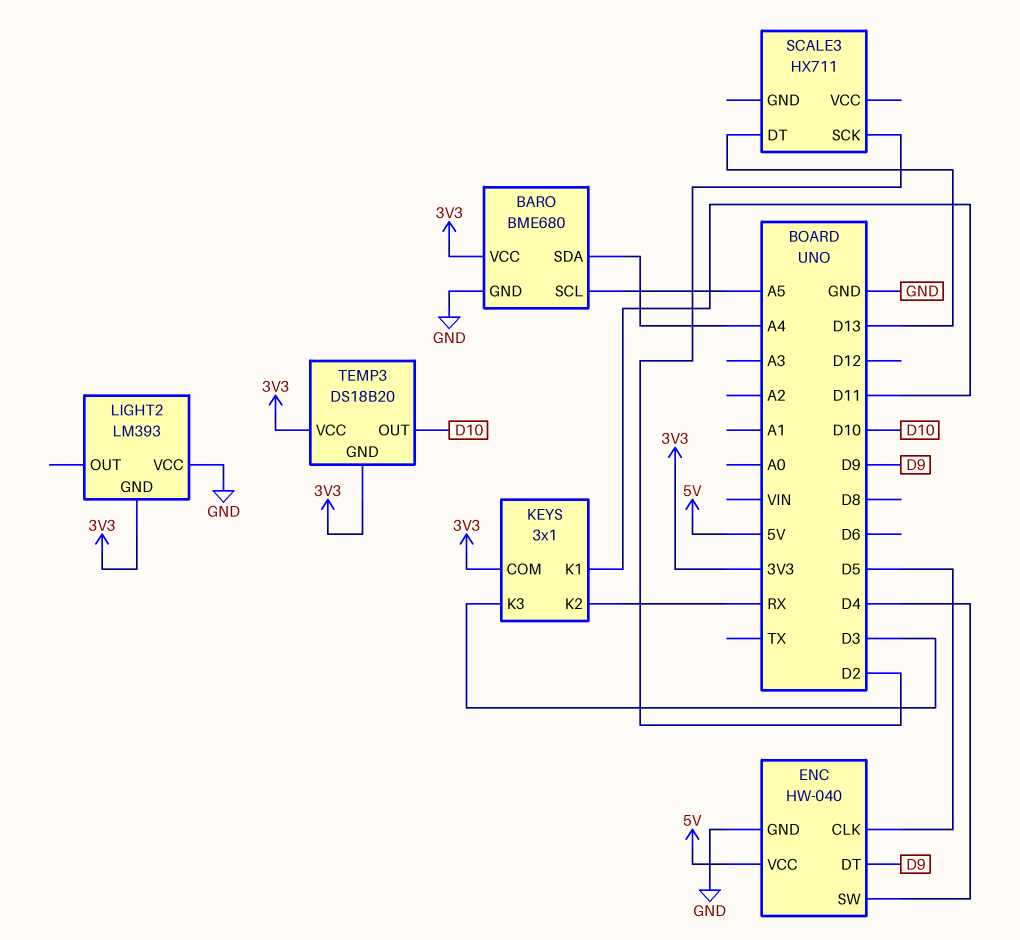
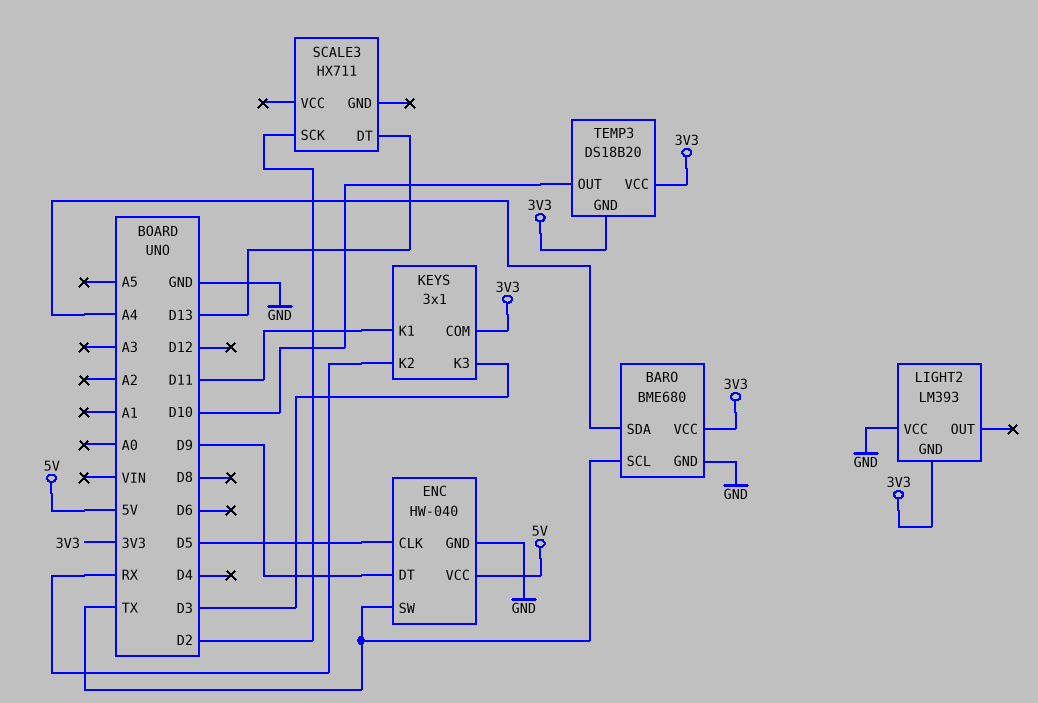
BARO pin SCL: A5 -> TX
ENC pin SW: D4 -> TX

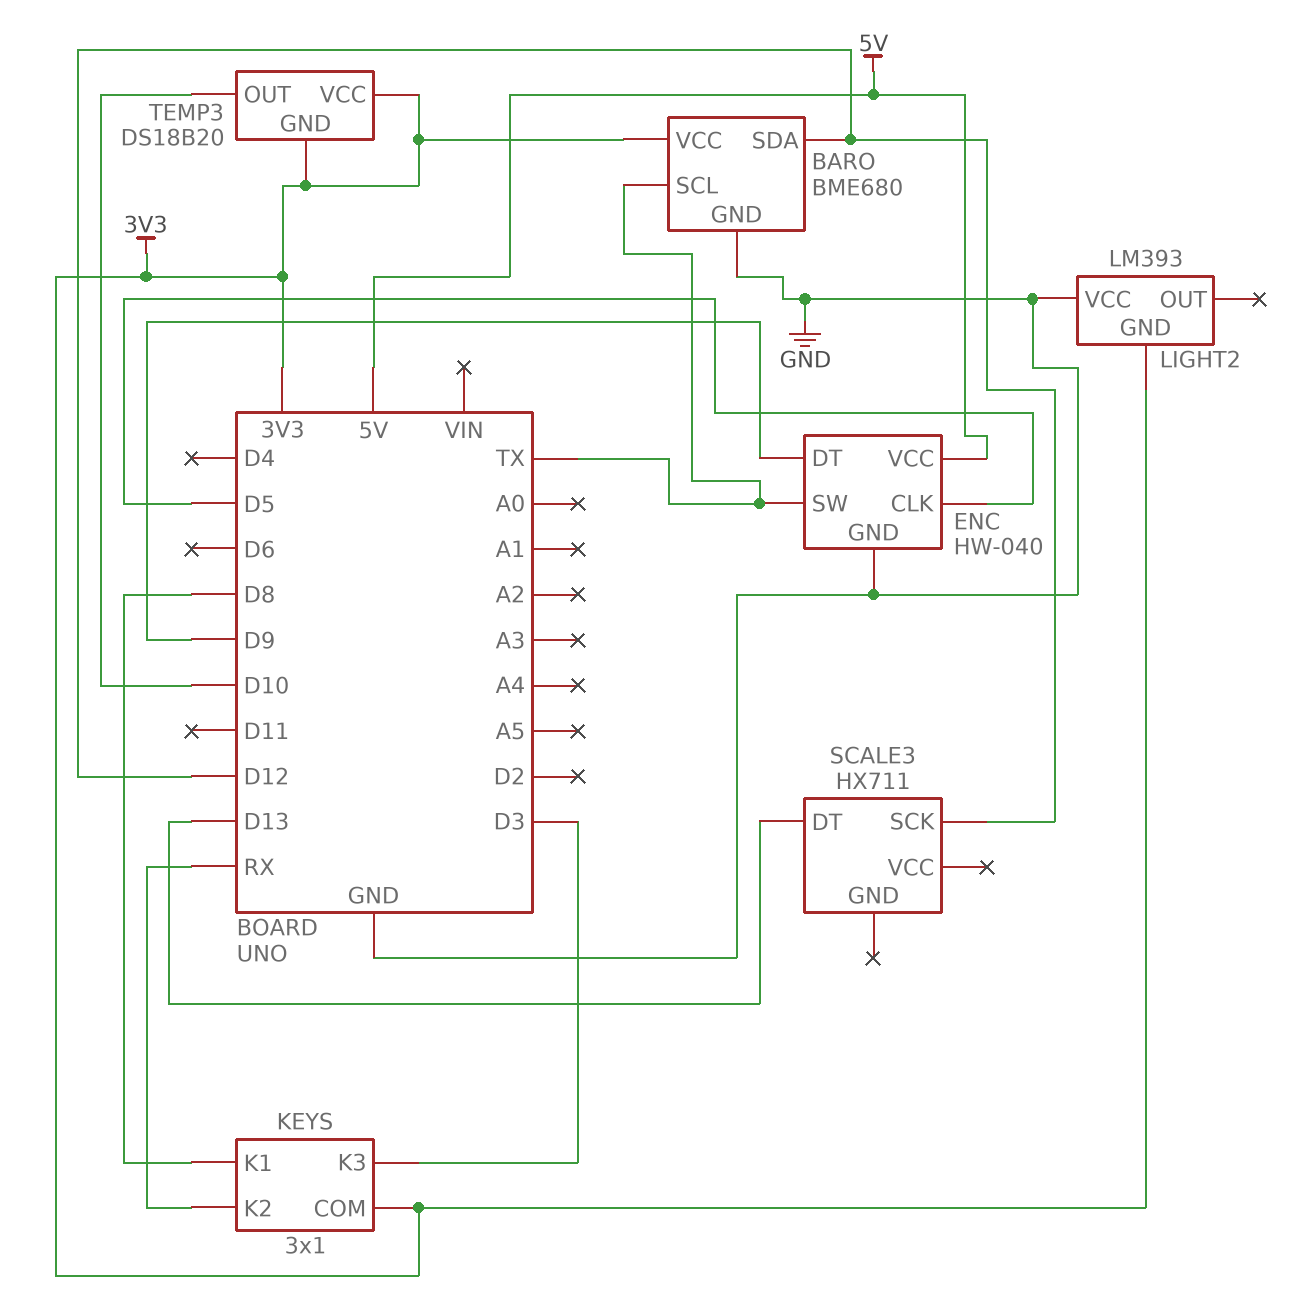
BARO pin SDA: A4 -> D12
KEYS pin K1: D11 -> D8
SCALE3 pin SCK: D2 -> D12

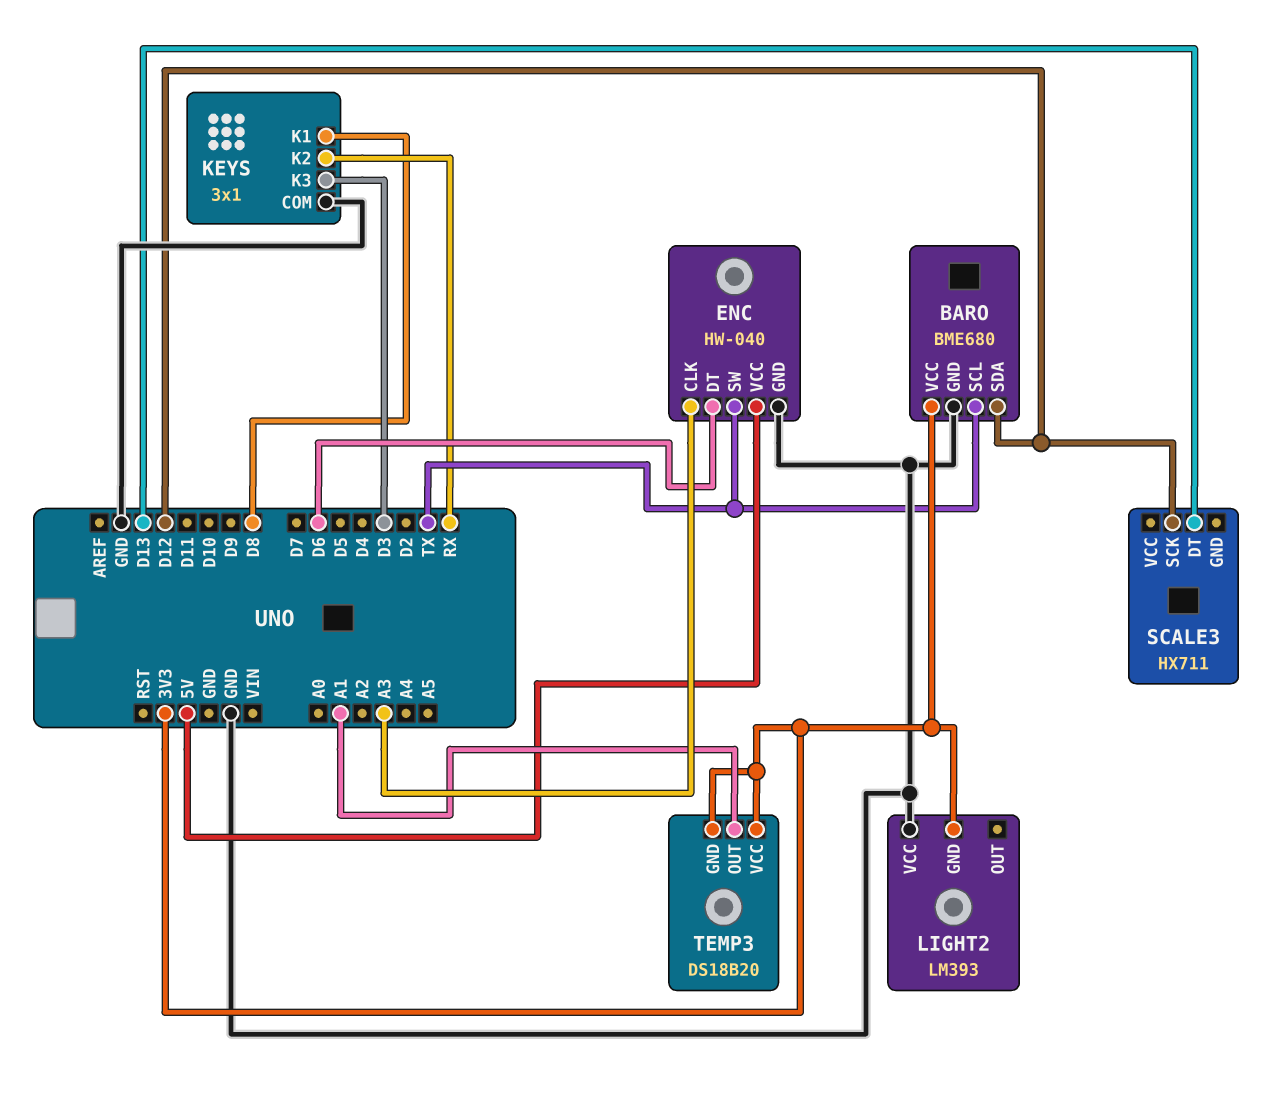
ENC pin CLK: D5 -> A3
ENC pin DT: D9 -> D6
KEYS pin COM: 3V3 -> GND
TEMP3 pin OUT: D10 -> A1

